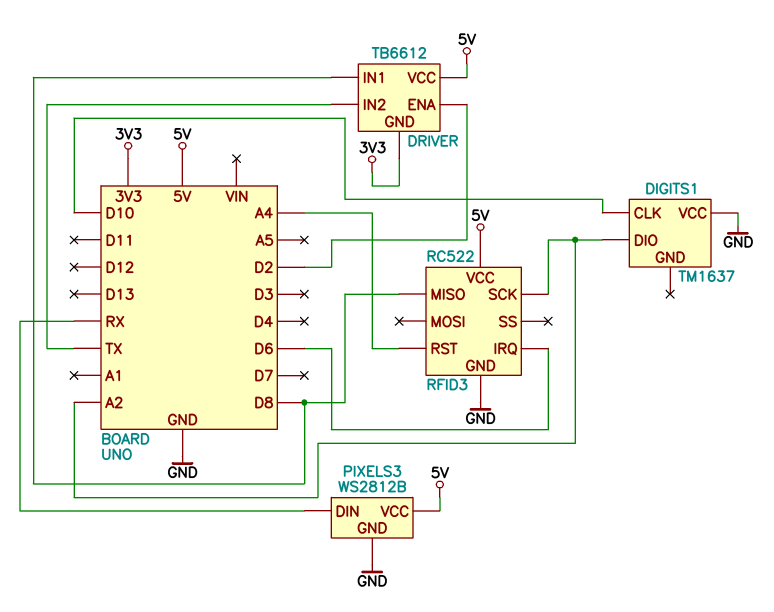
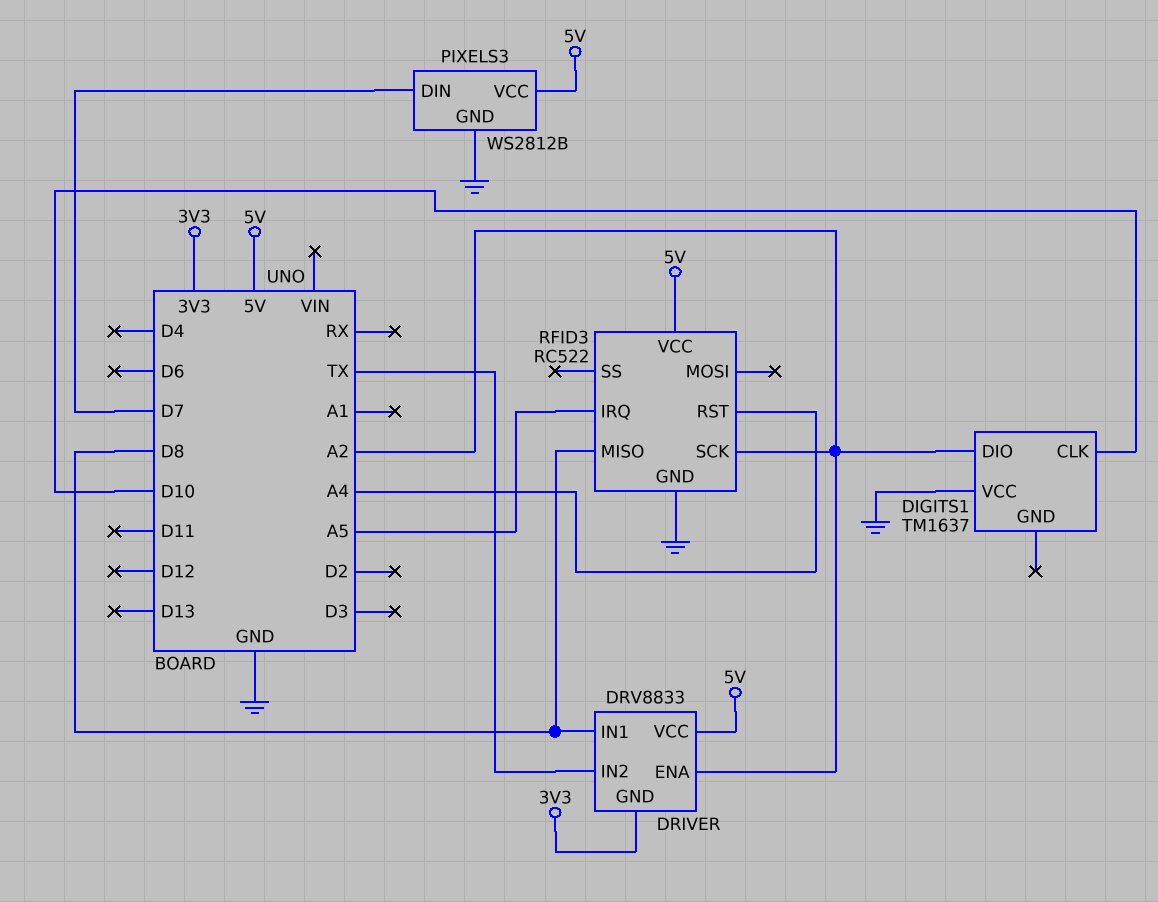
DRIVER: TB6612 -> DRV8833
DRIVER pin ENA: D2 -> A2
PIXELS3 pin DIN: RX -> D7
RFID3 pin IRQ: D6 -> A5

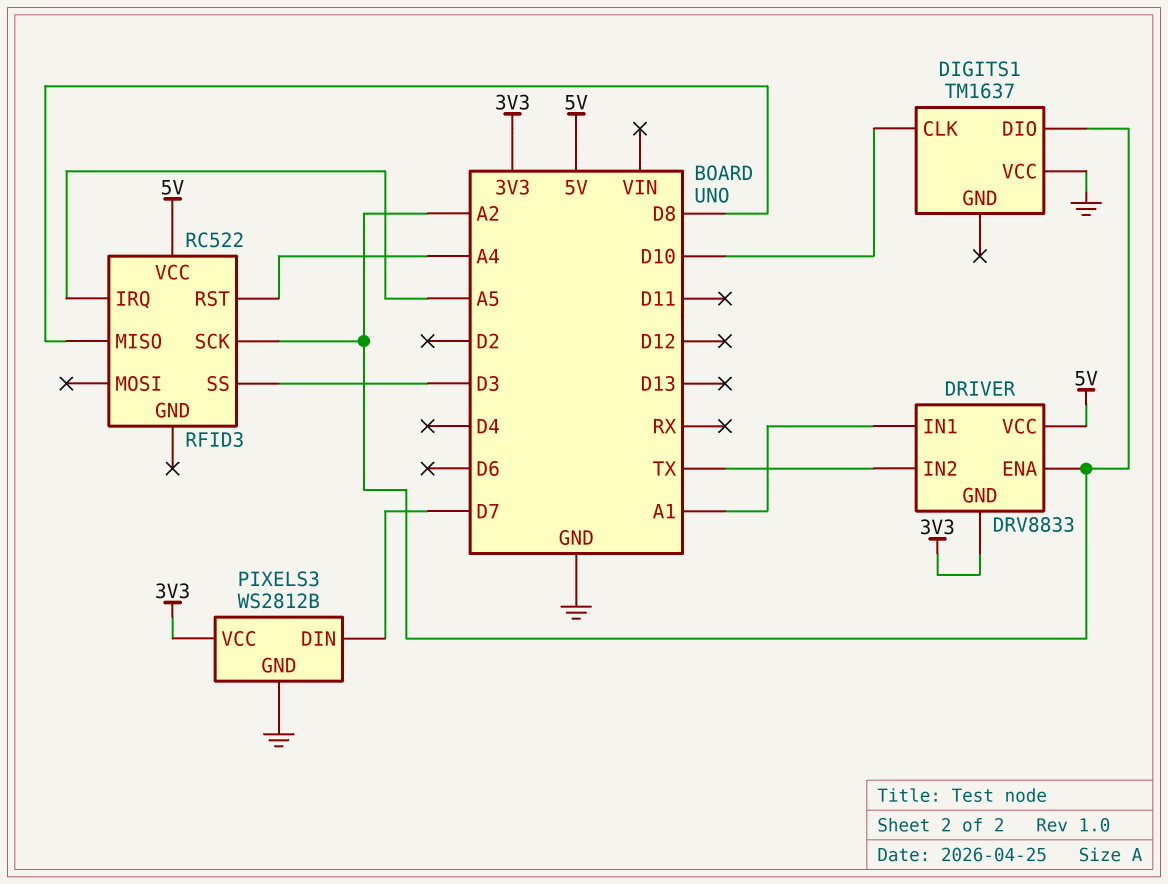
DRIVER pin IN1: D8 -> A1
PIXELS3 pin VCC: 5V -> 3V3
RFID3 pin GND: GND -> none
RFID3 pin SS: none -> D3

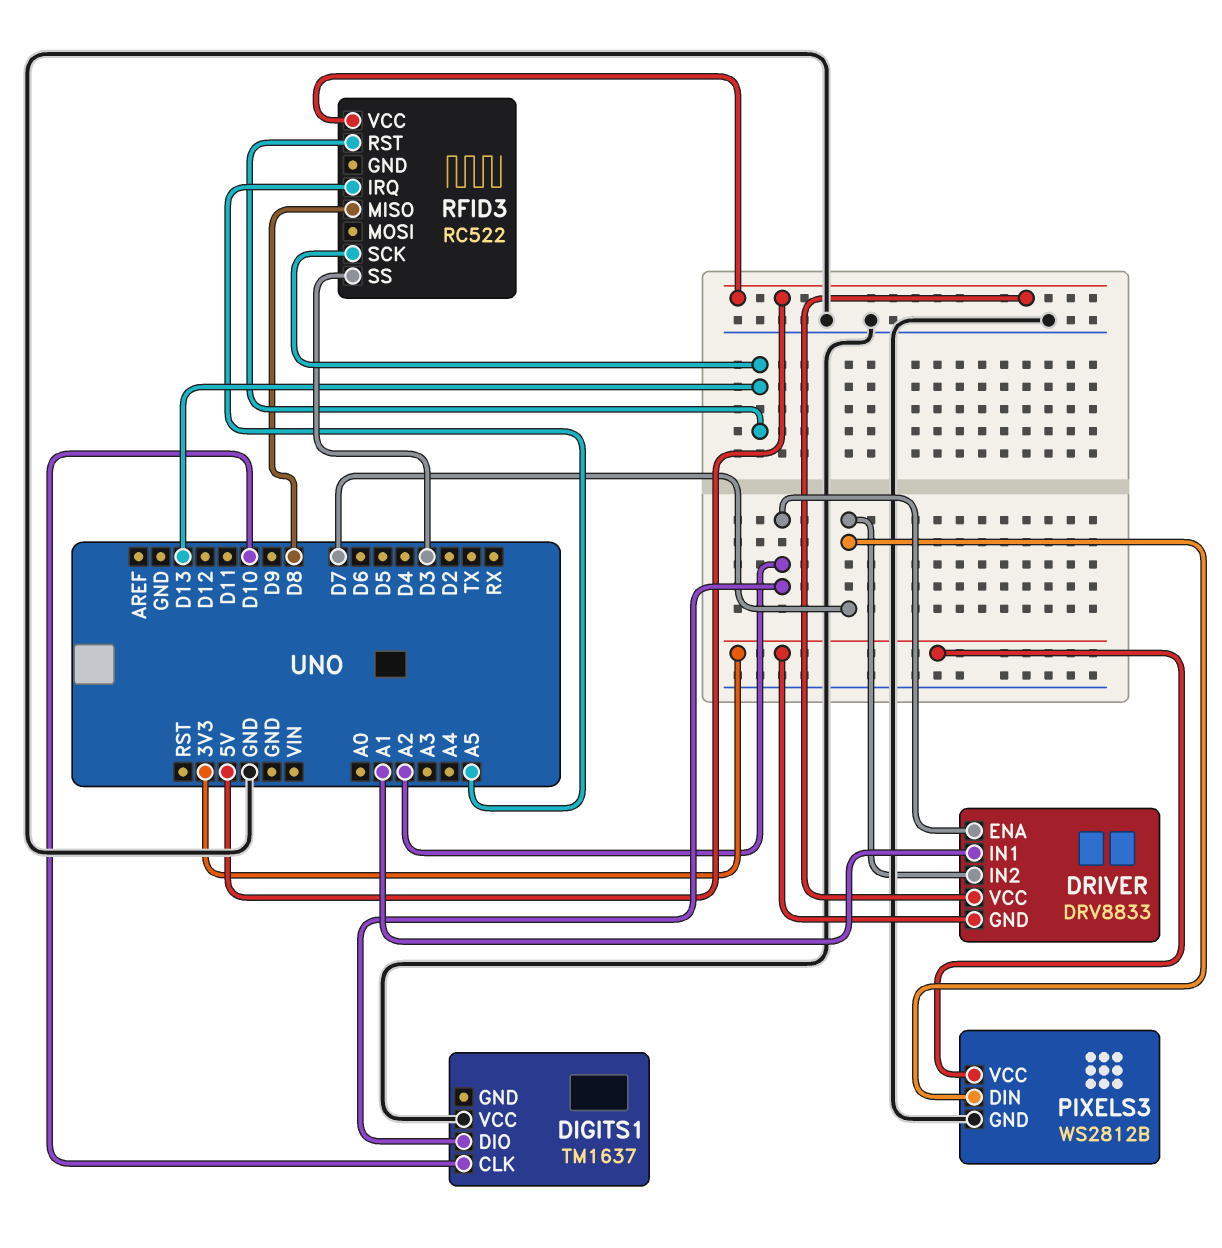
DRIVER pin IN2: TX -> D7
RFID3 pin RST: A4 -> D13
RFID3 pin SCK: A2 -> D13

